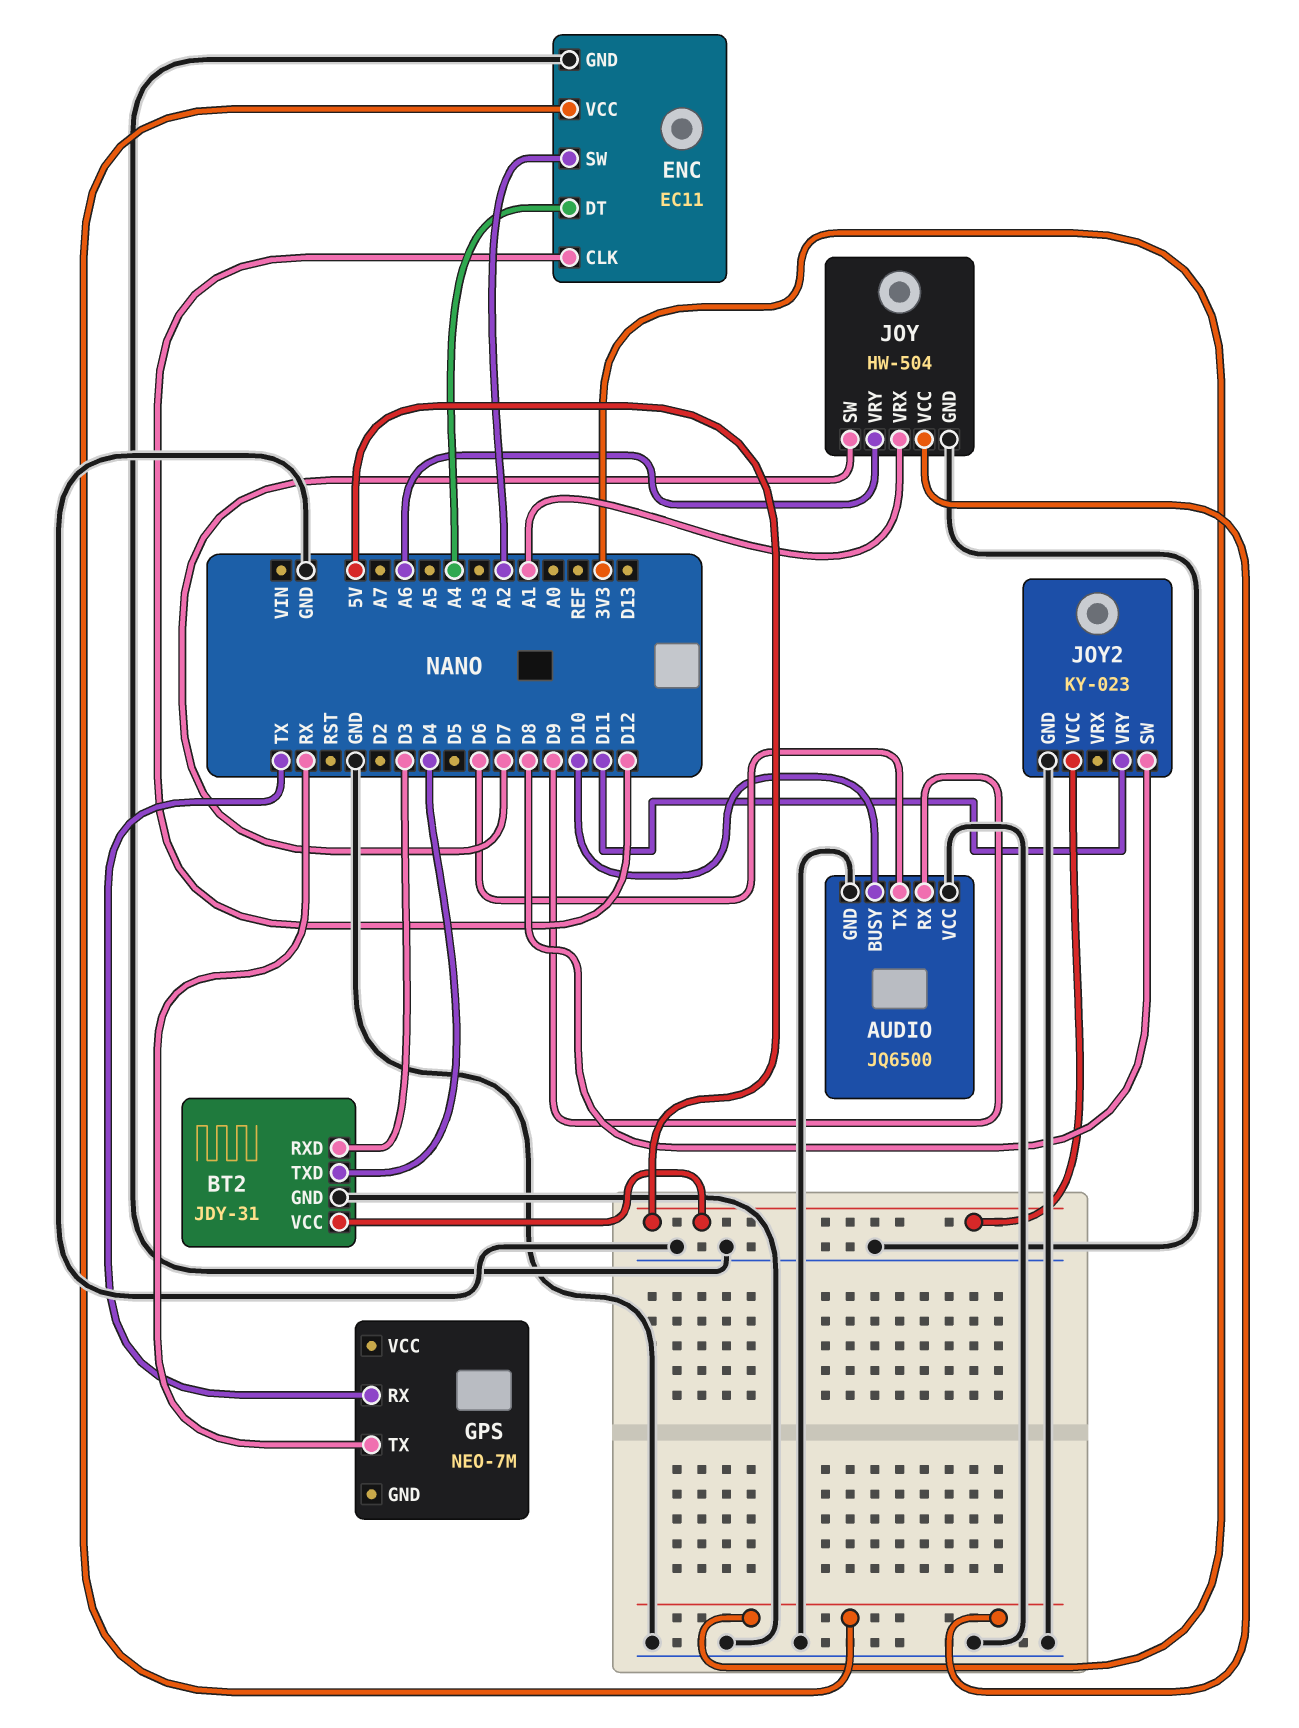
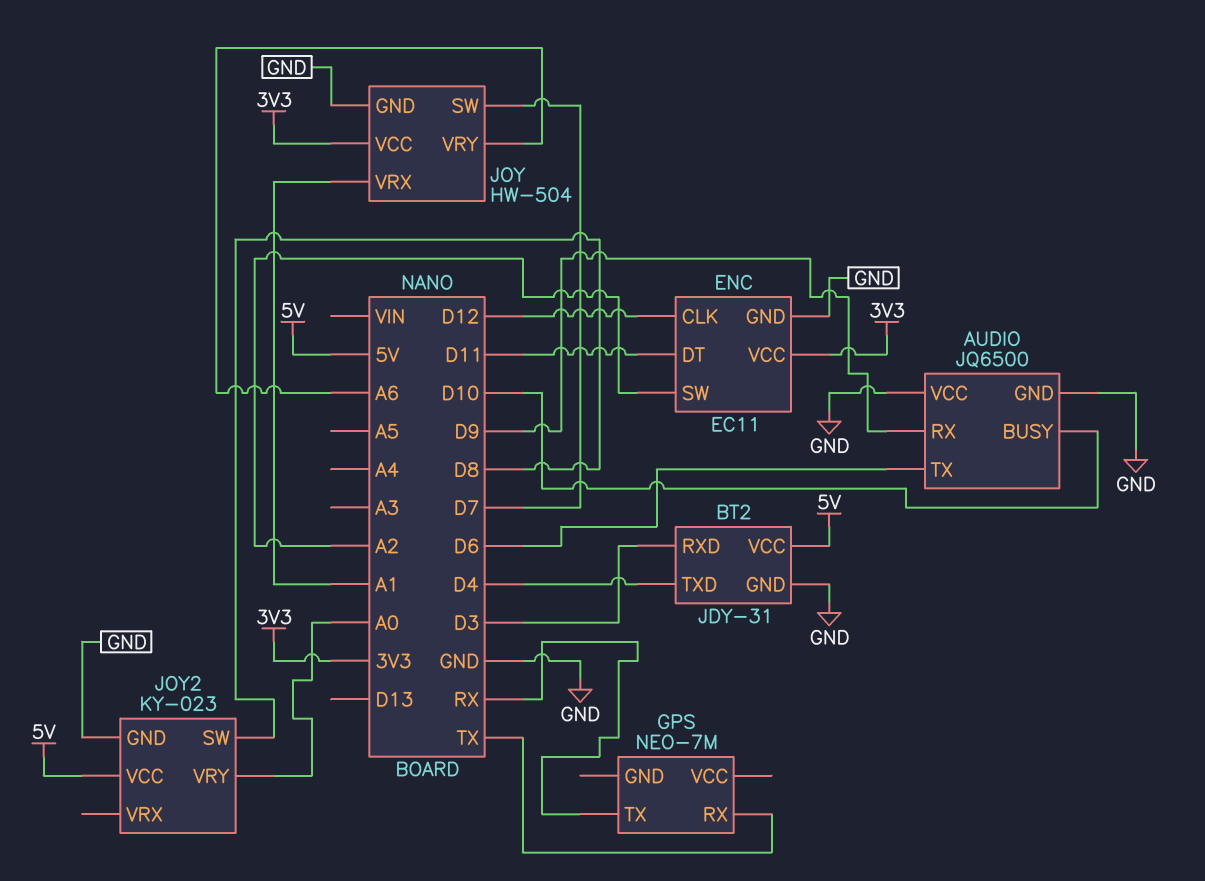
ENC pin DT: A4 -> D11
JOY2 pin VRY: D11 -> A0

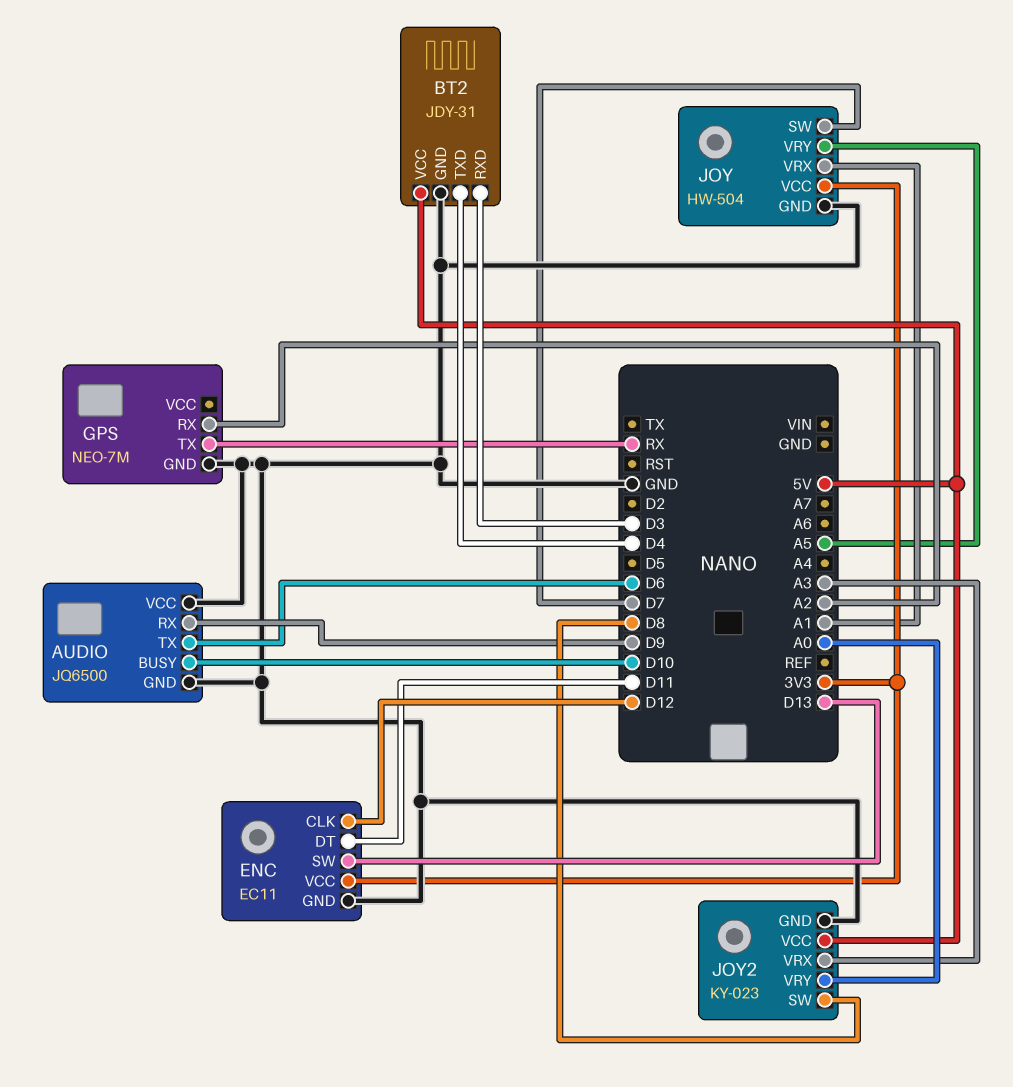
ENC pin SW: A2 -> D13
GPS pin GND: none -> GND
GPS pin RX: TX -> A2
JOY pin VRY: A6 -> A5
JOY2 pin VRX: none -> A3

